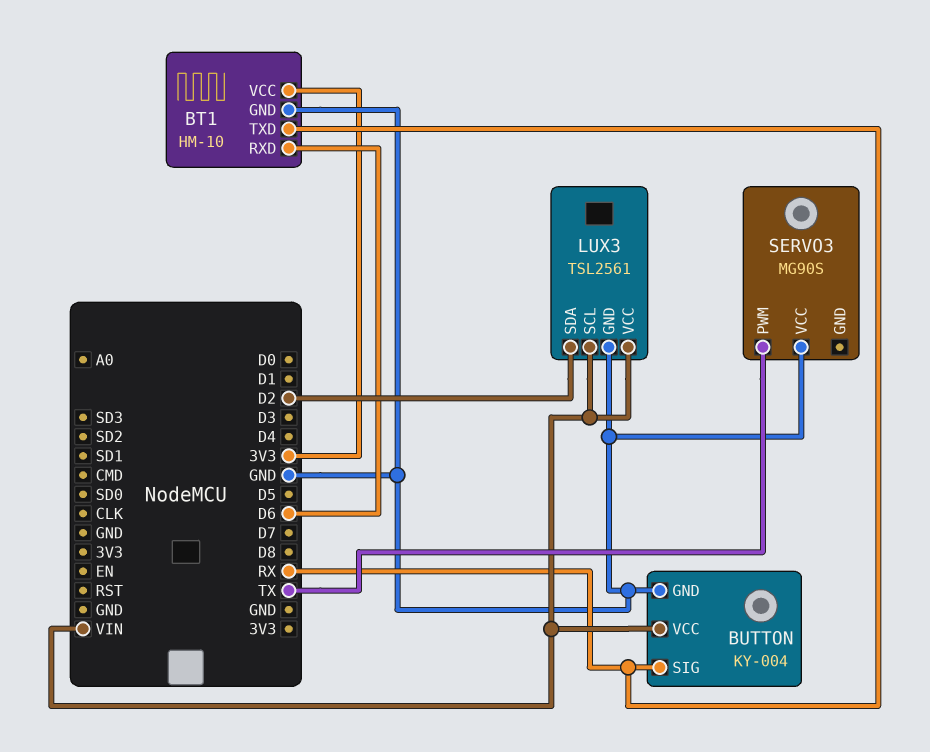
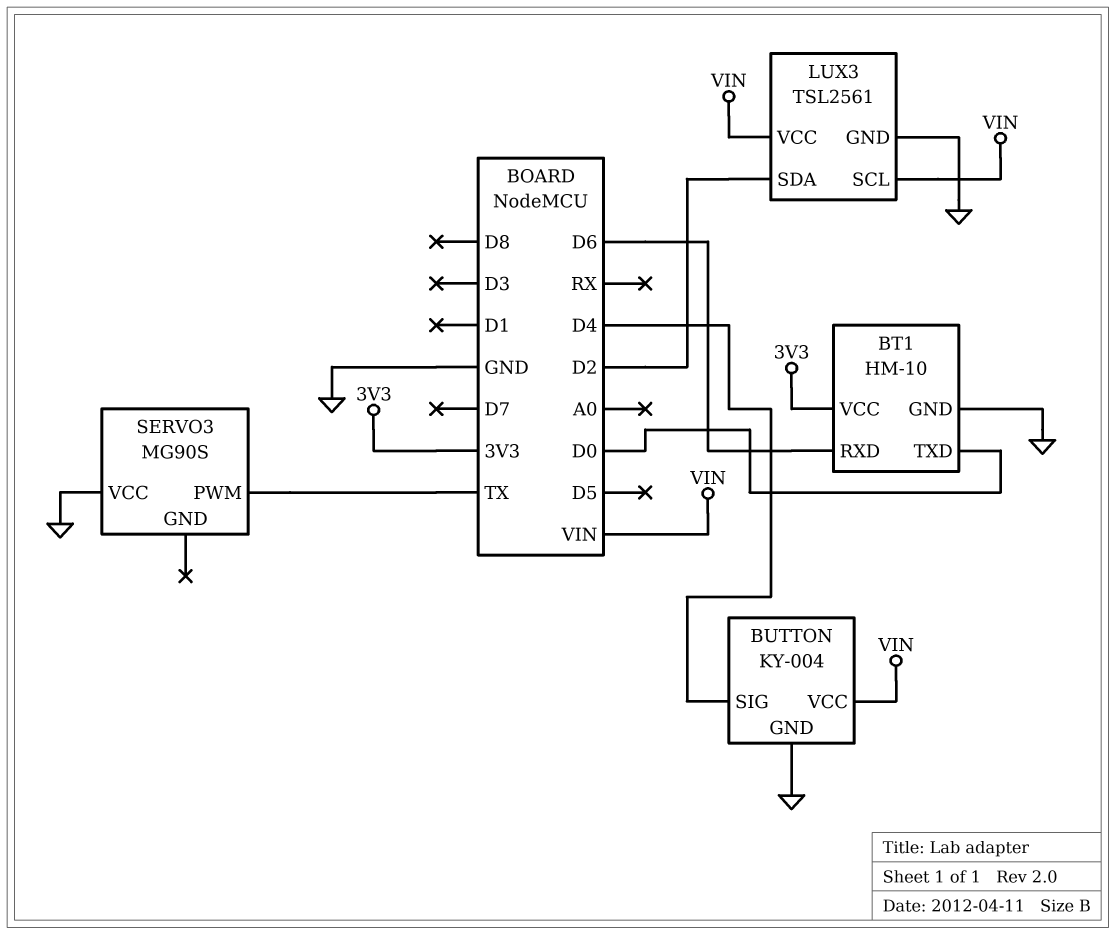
BT1 pin TXD: RX -> D0
BUTTON pin SIG: RX -> D4

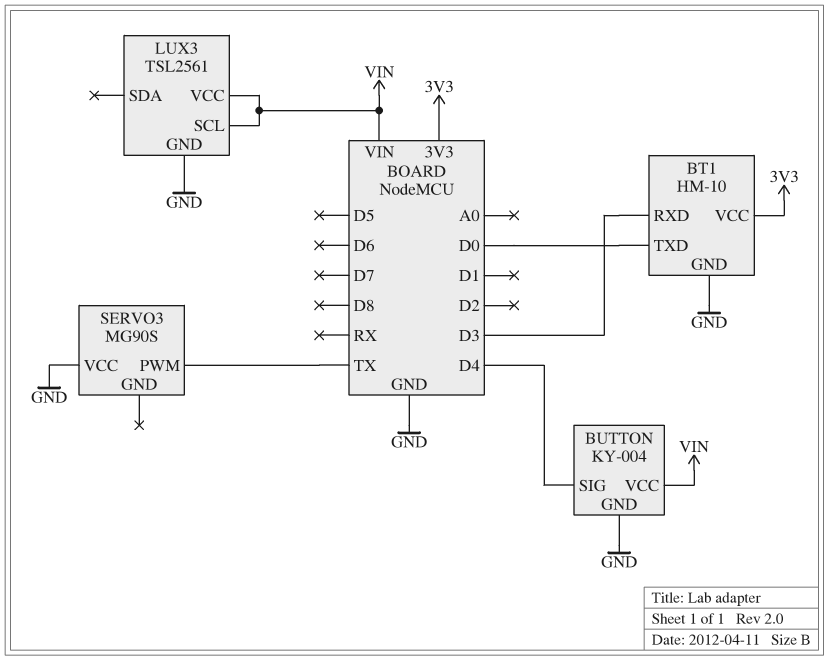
BT1 pin RXD: D6 -> D3
LUX3 pin SDA: D2 -> none

